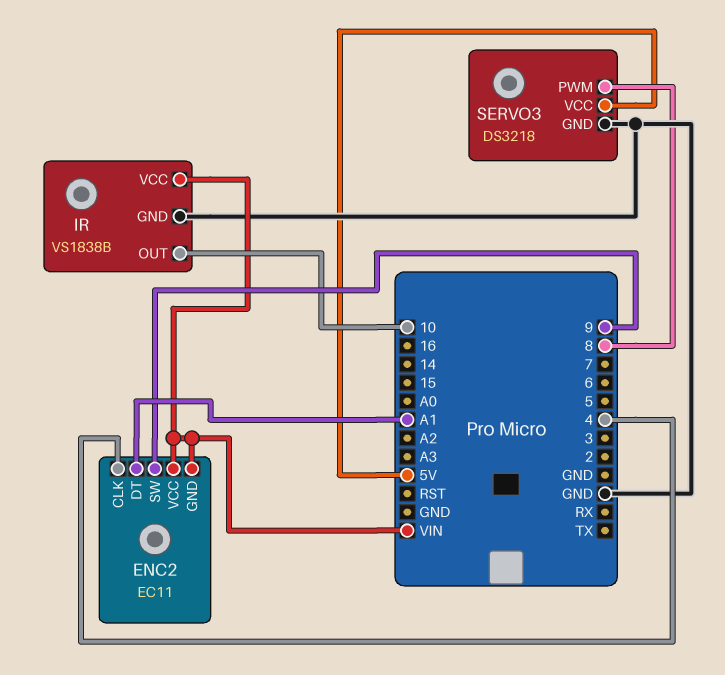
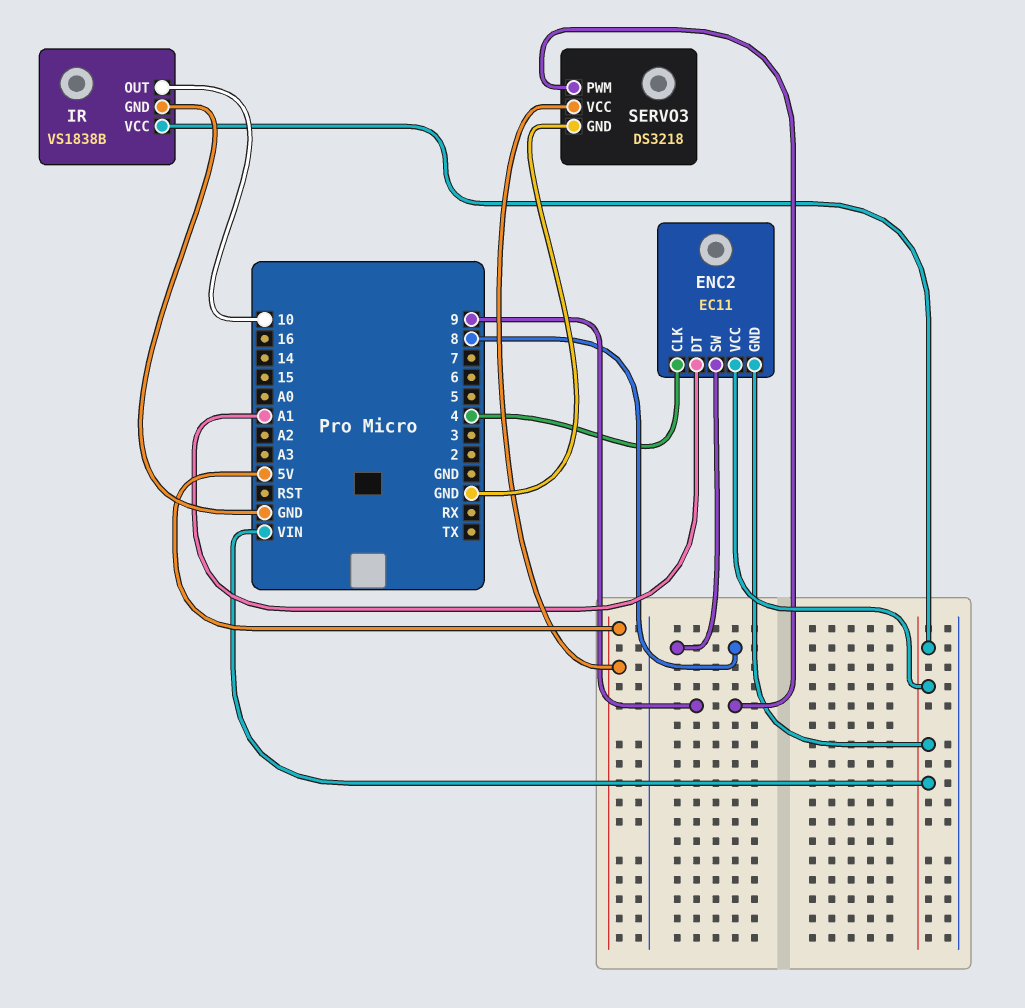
ENC2 pin SW: 9 -> 8
SERVO3 pin PWM: 8 -> 9

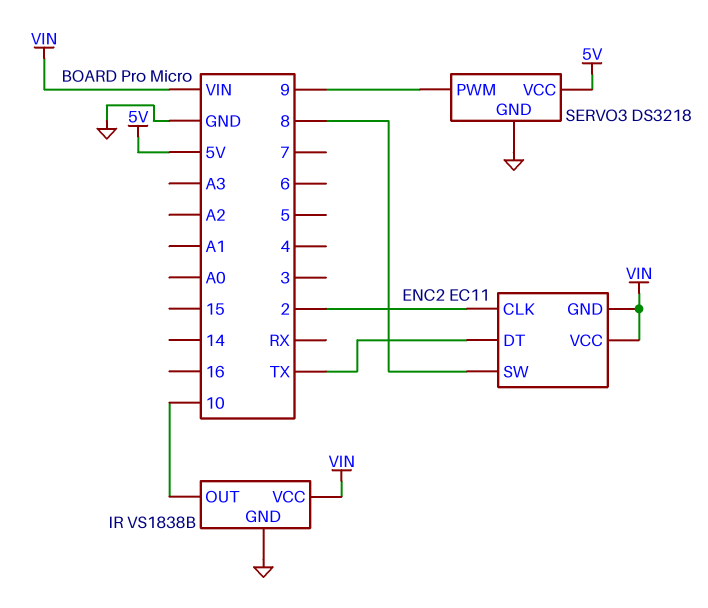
ENC2 pin CLK: 4 -> 2
ENC2 pin DT: A1 -> TX

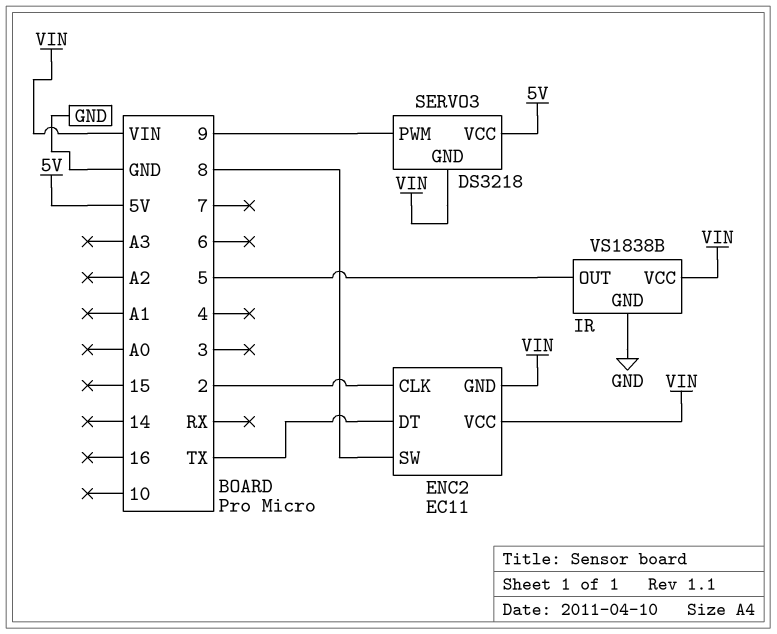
IR pin OUT: 10 -> 5
SERVO3 pin GND: GND -> VIN

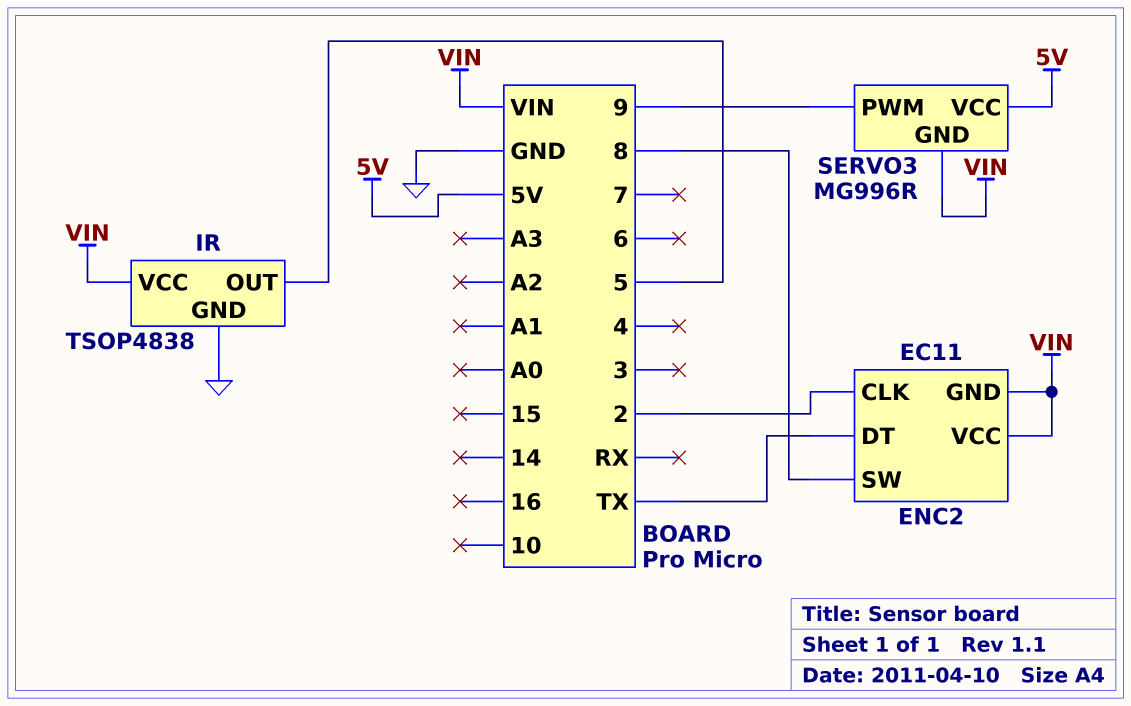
IR: VS1838B -> TSOP4838
SERVO3: DS3218 -> MG996R

